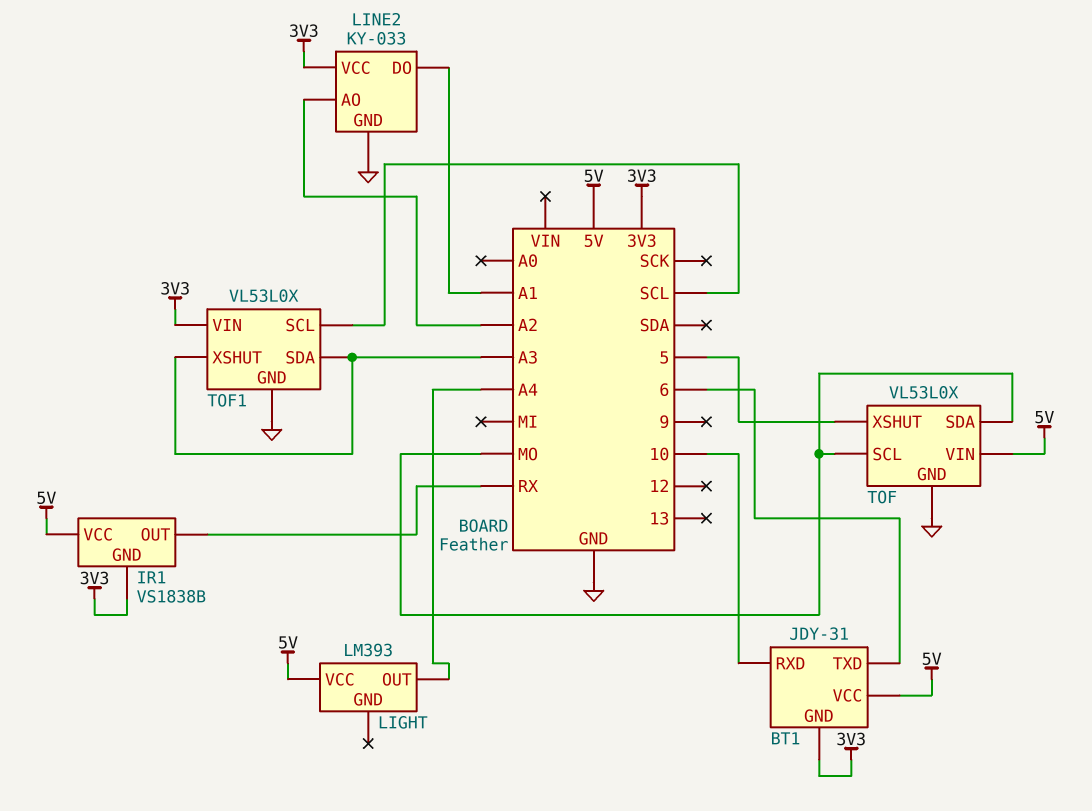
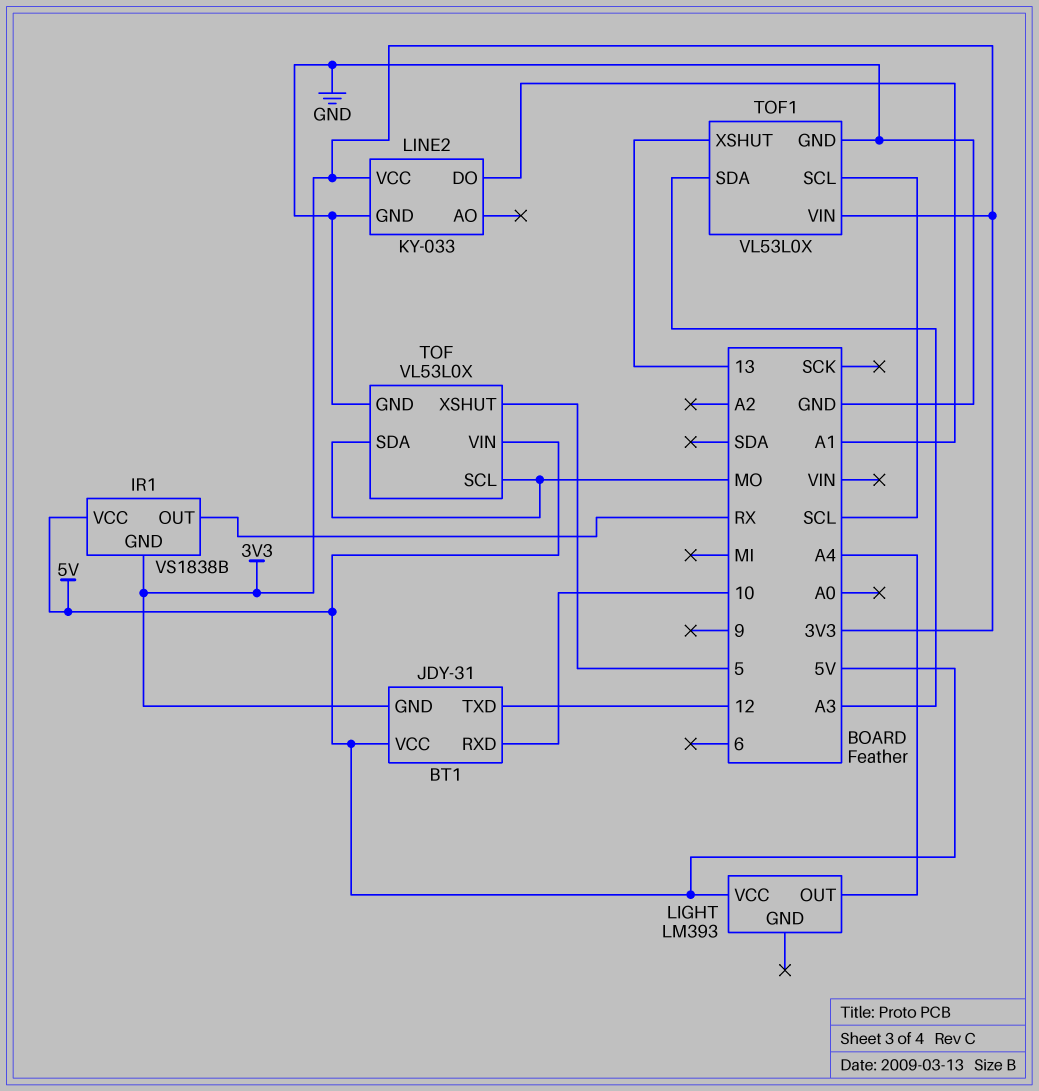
BT1 pin TXD: 6 -> 12
LINE2 pin AO: A2 -> none
TOF1 pin XSHUT: A3 -> 13

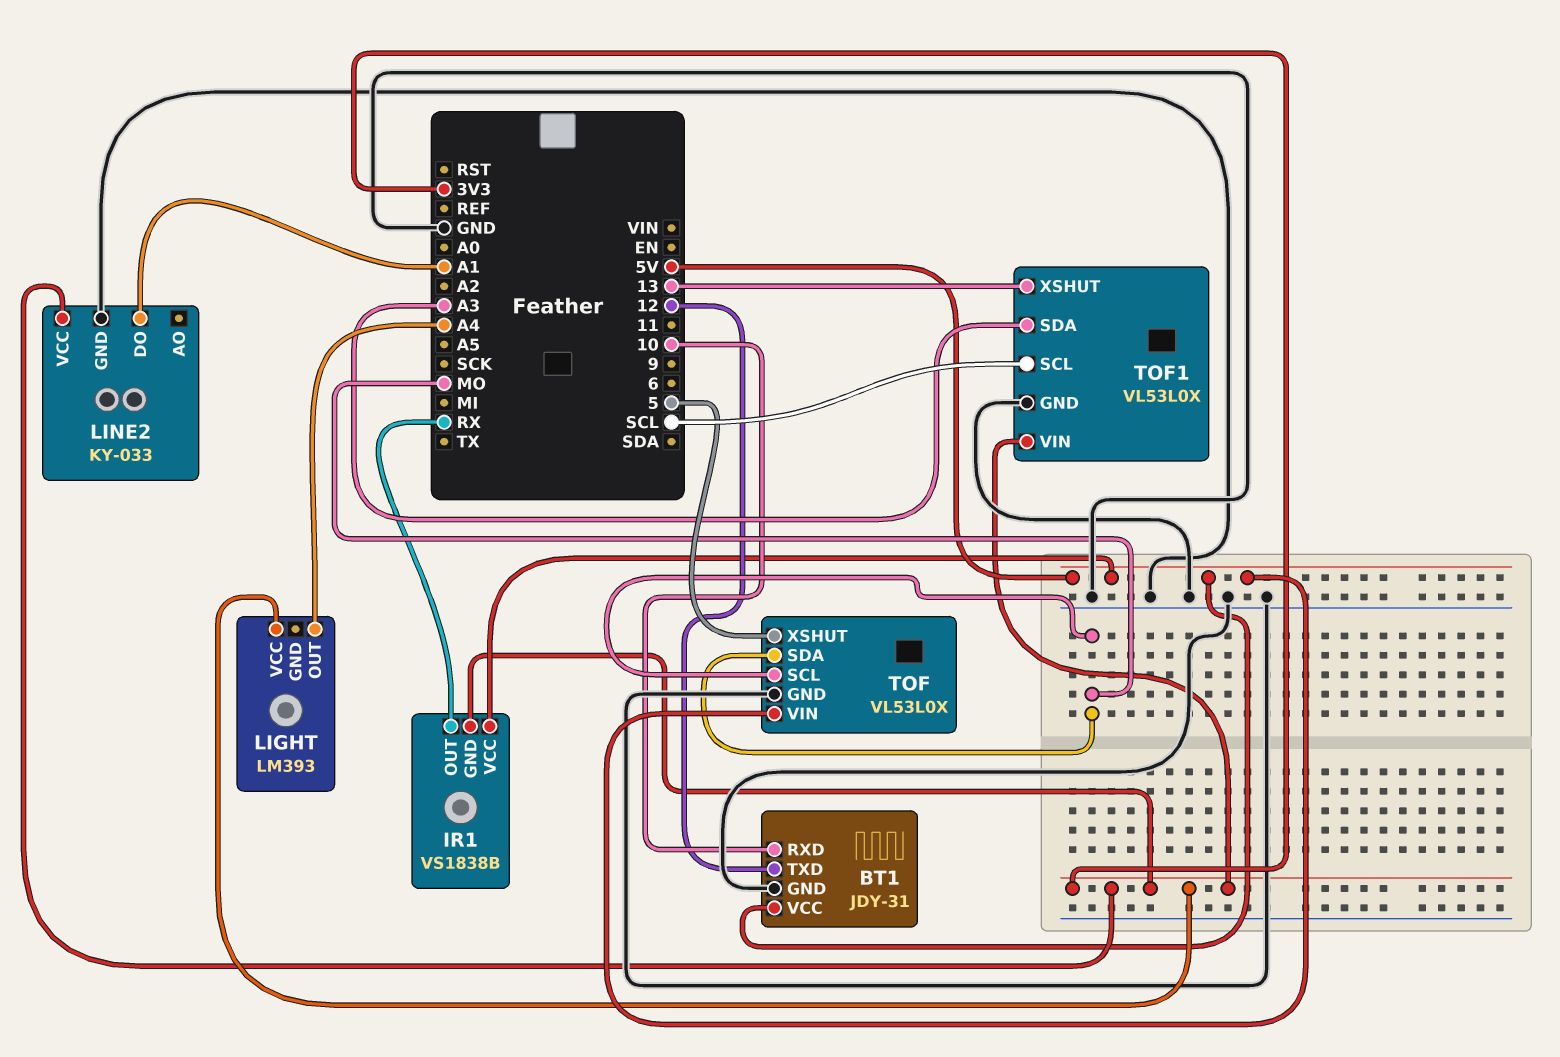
BT1 pin GND: 3V3 -> GND
LIGHT pin VCC: 5V -> 3V3

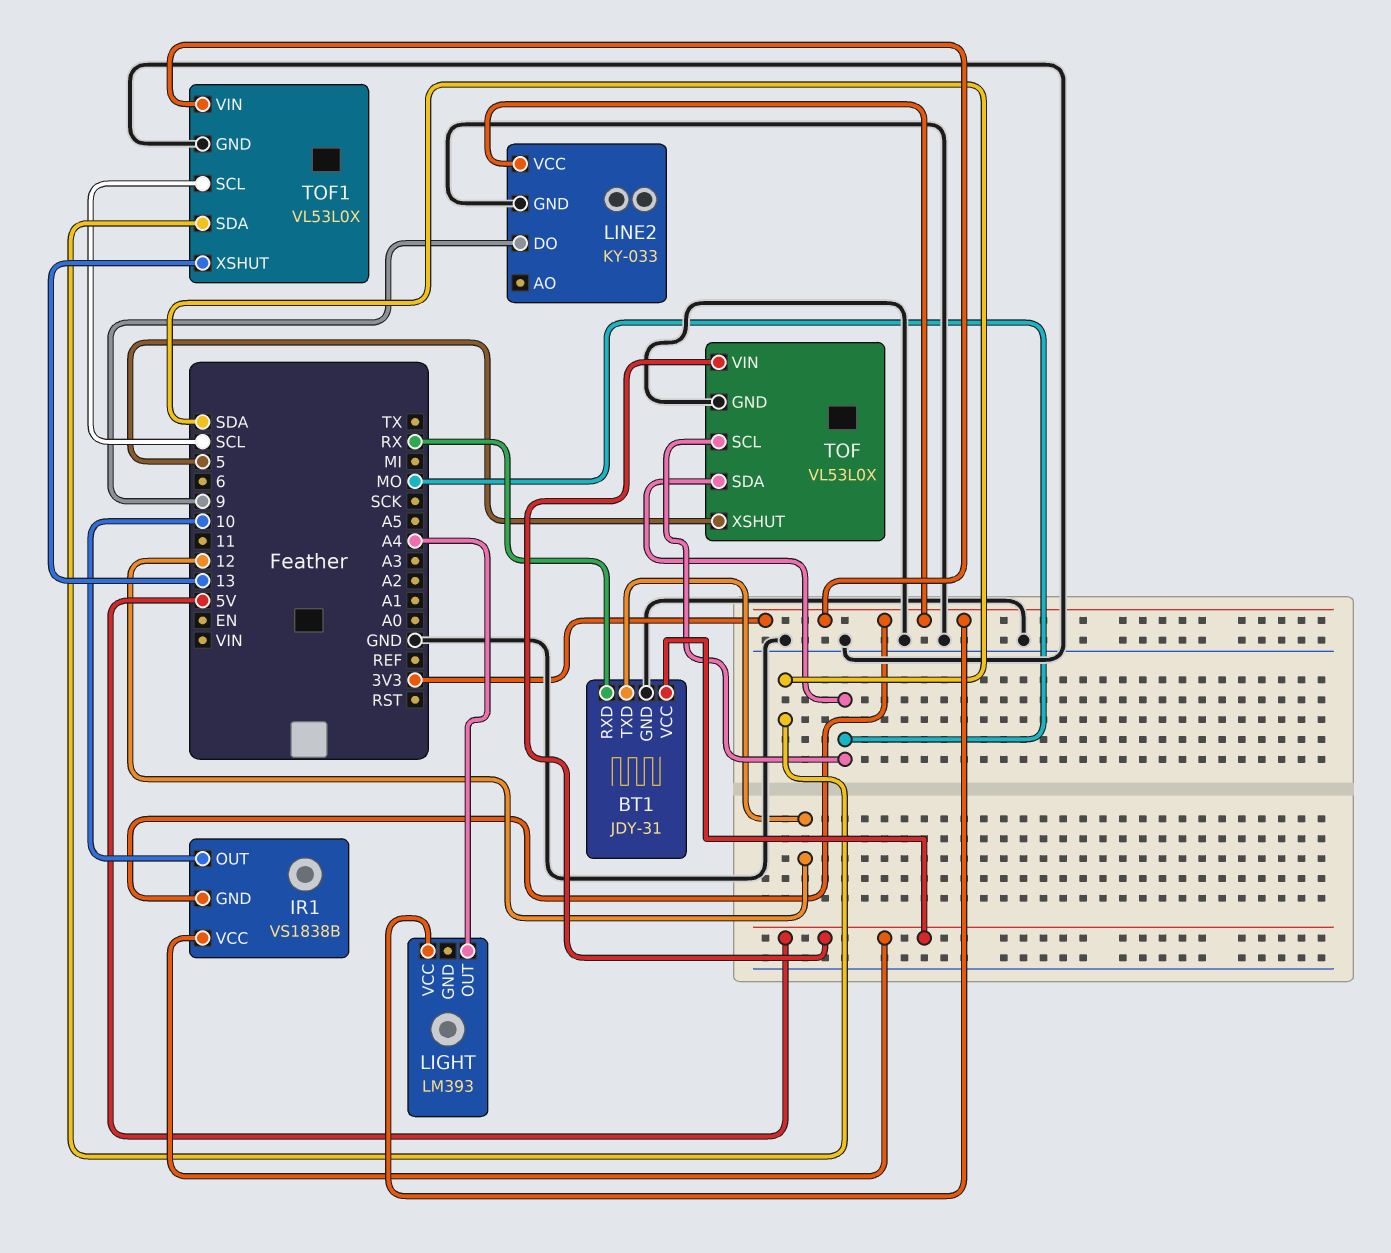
BT1 pin RXD: 10 -> RX
IR1 pin OUT: RX -> 10
LINE2 pin DO: A1 -> 9
TOF1 pin SDA: A3 -> SDA

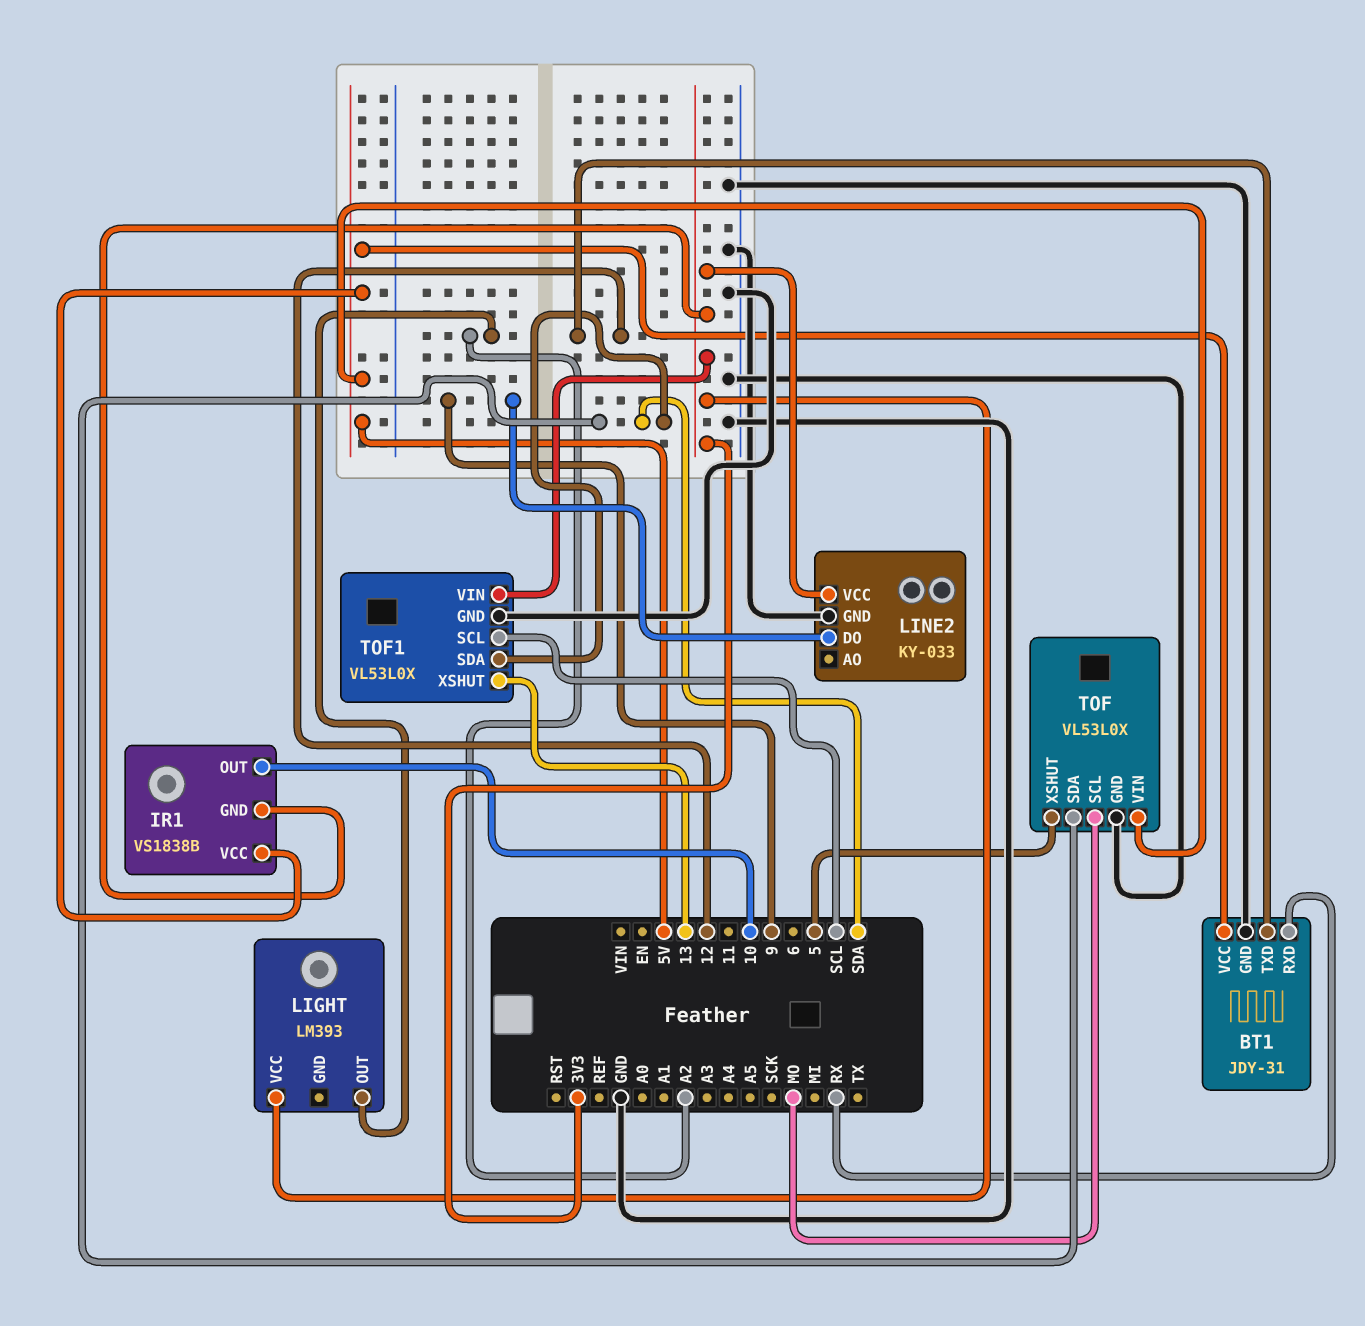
LIGHT pin OUT: A4 -> A2
TOF pin SDA: MO -> SDA

